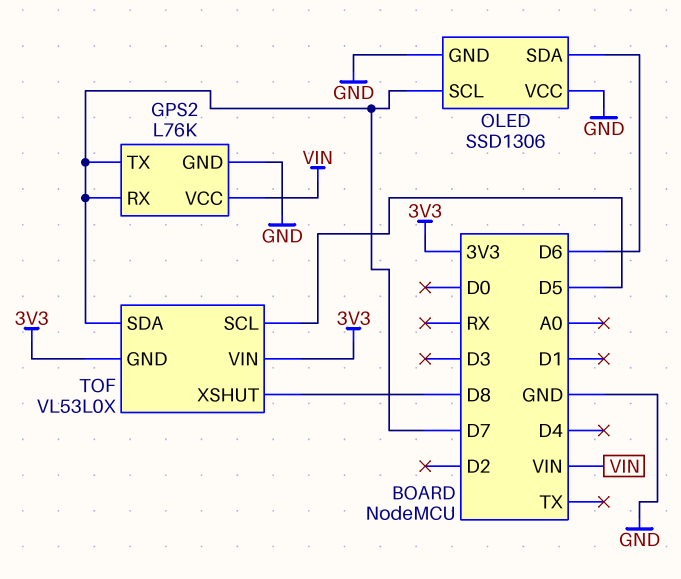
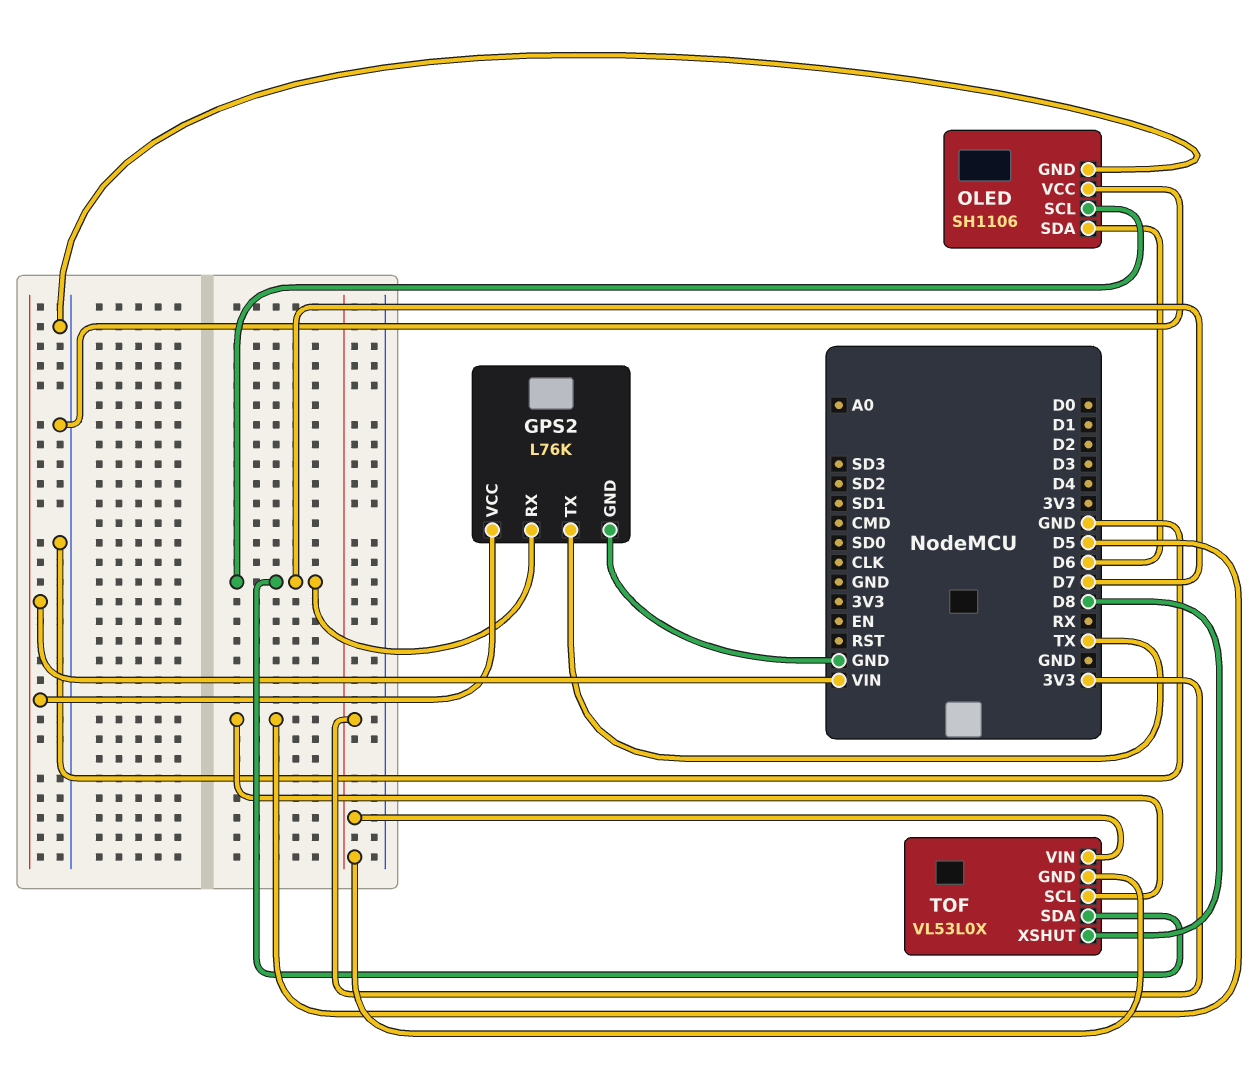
GPS2 pin TX: D7 -> TX
OLED: SSD1306 -> SH1106

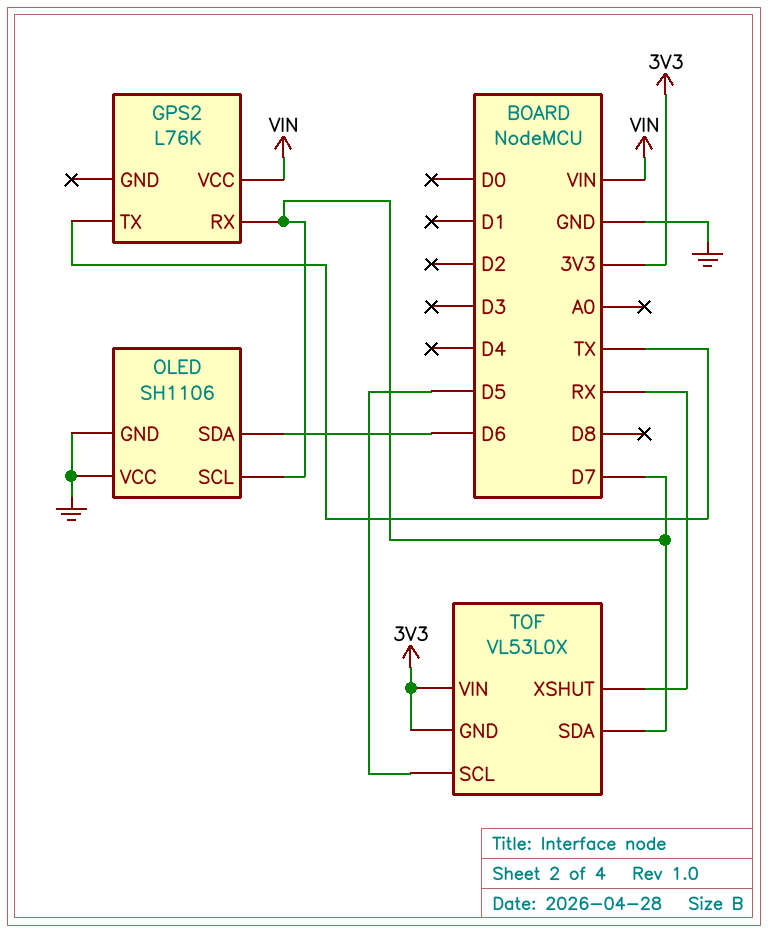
GPS2 pin GND: GND -> none
TOF pin XSHUT: D8 -> RX

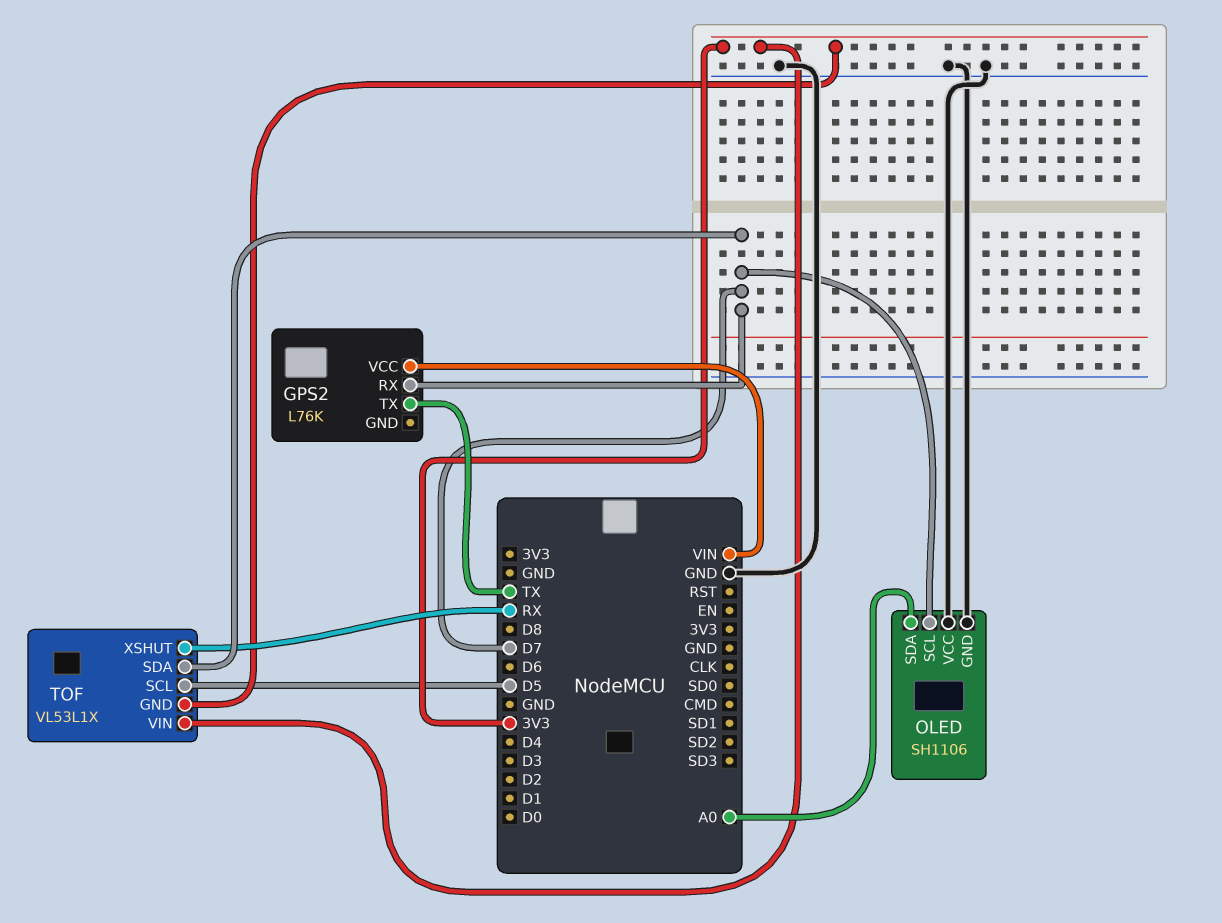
OLED pin SDA: D6 -> A0
TOF: VL53L0X -> VL53L1X

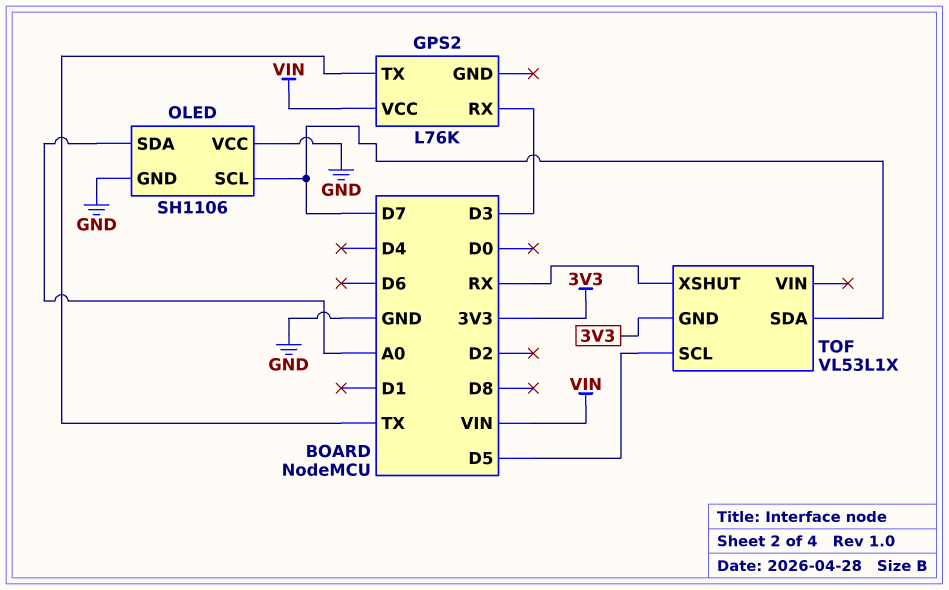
GPS2 pin RX: D7 -> D3
TOF pin VIN: 3V3 -> none

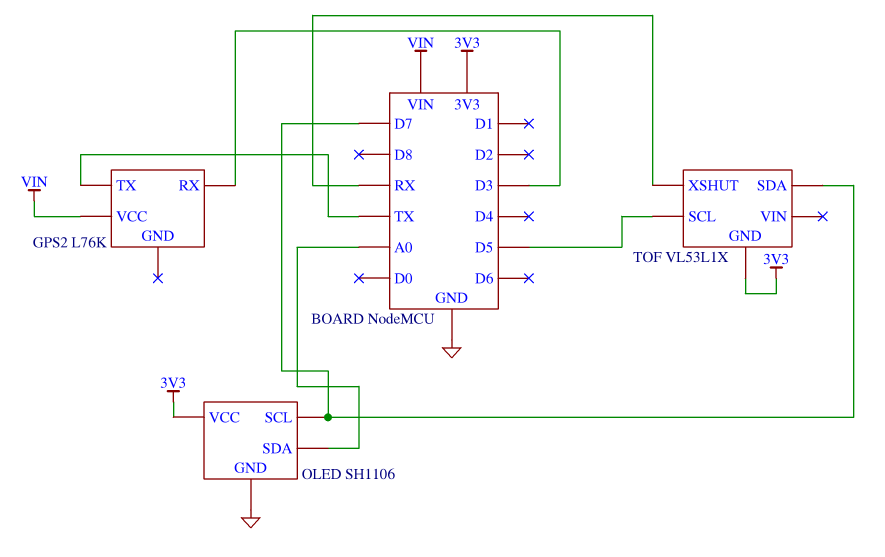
OLED pin VCC: GND -> 3V3

